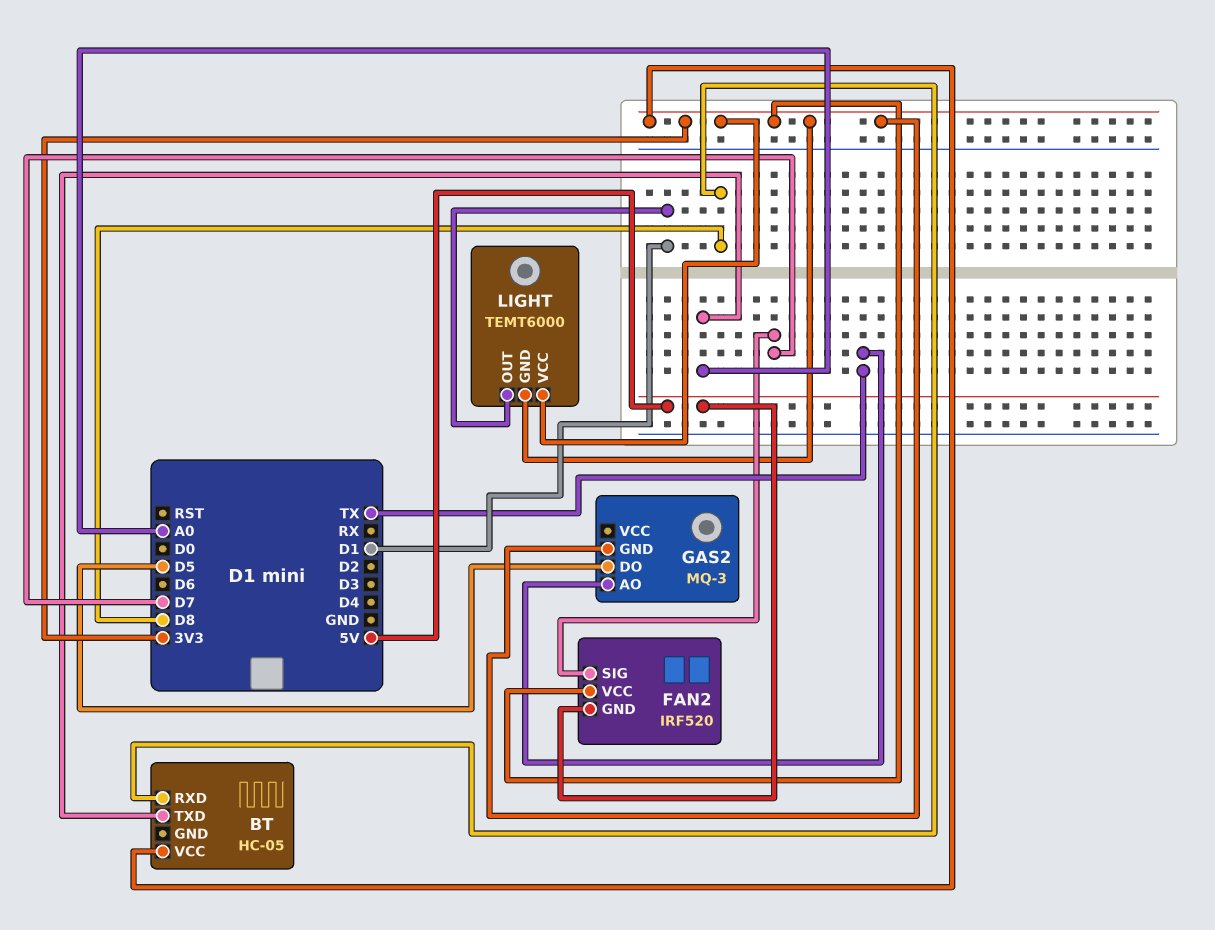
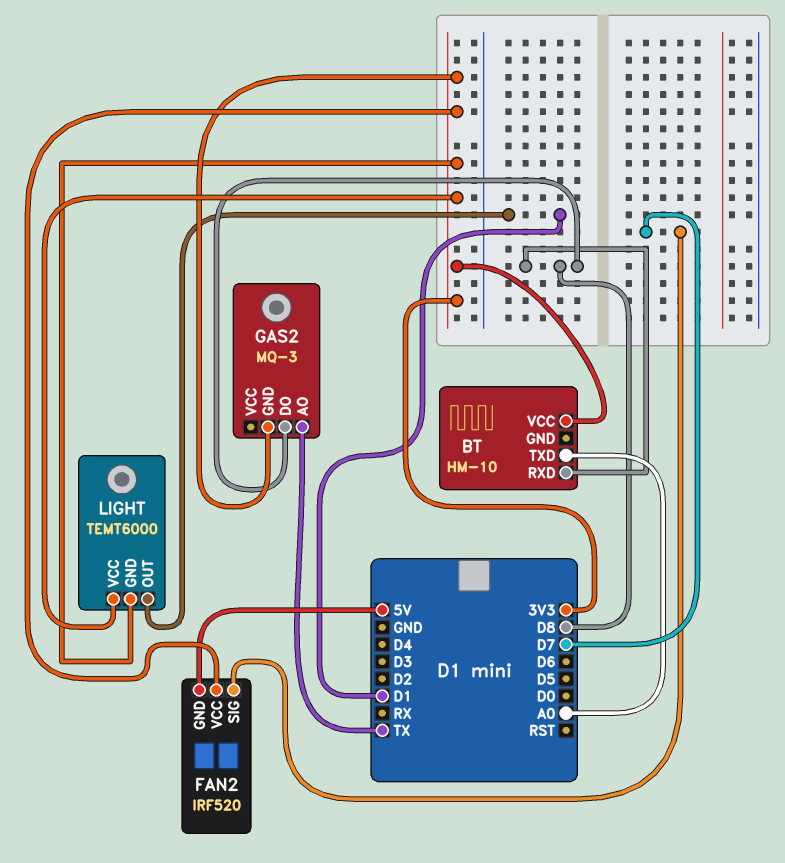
BT: HC-05 -> HM-10
GAS2 pin DO: D5 -> D8

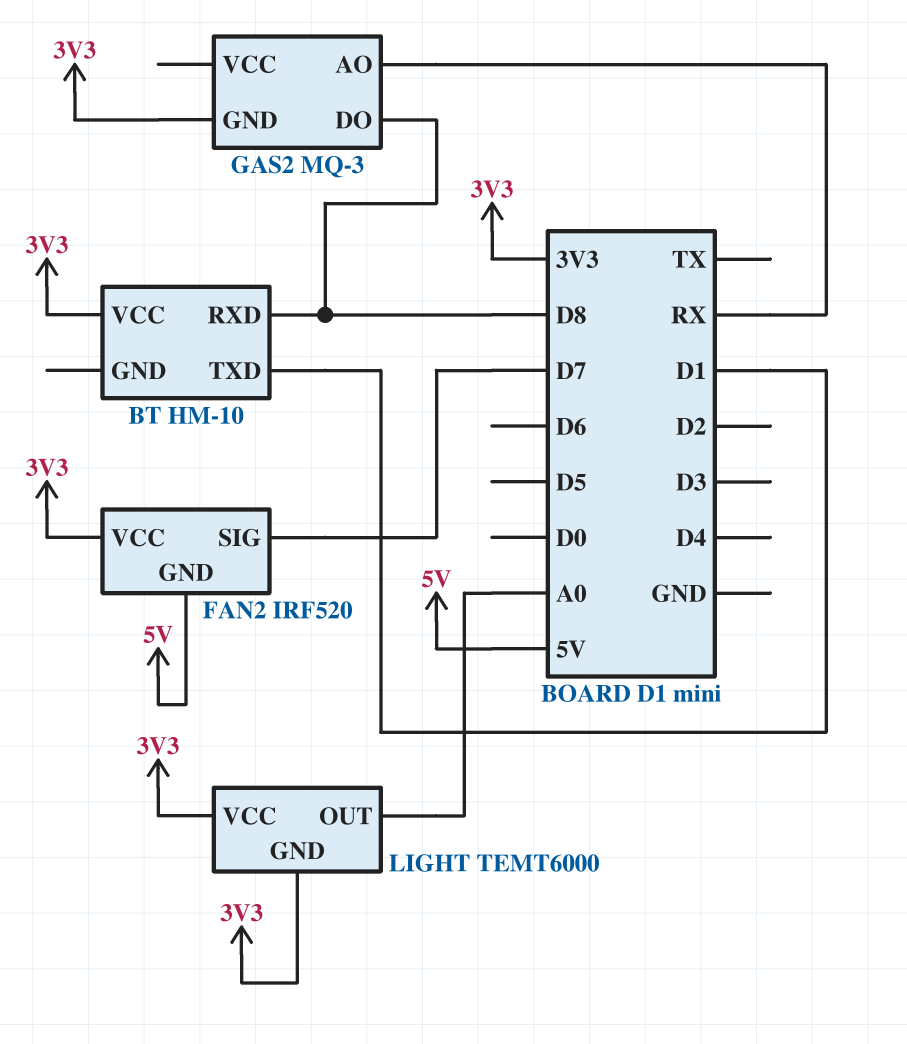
BT pin TXD: A0 -> D1
GAS2 pin AO: TX -> RX
LIGHT pin OUT: D1 -> A0

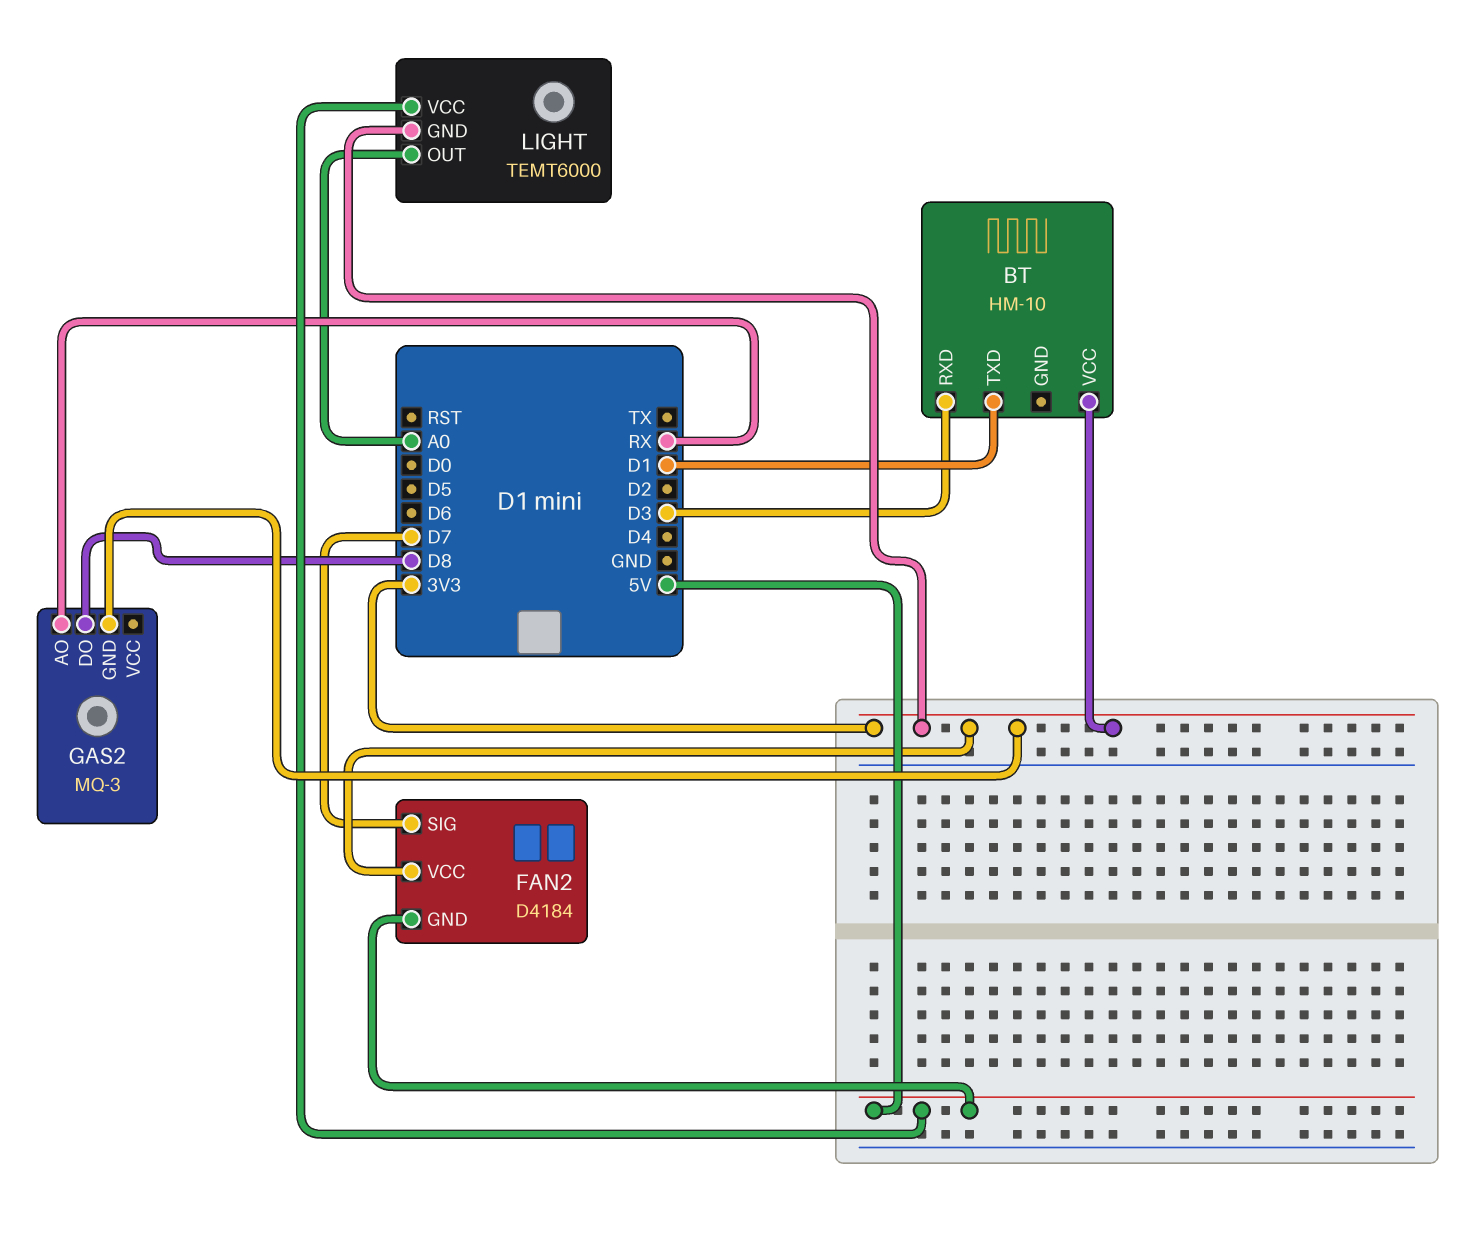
BT pin RXD: D8 -> D3
FAN2: IRF520 -> D4184
LIGHT pin VCC: 3V3 -> 5V

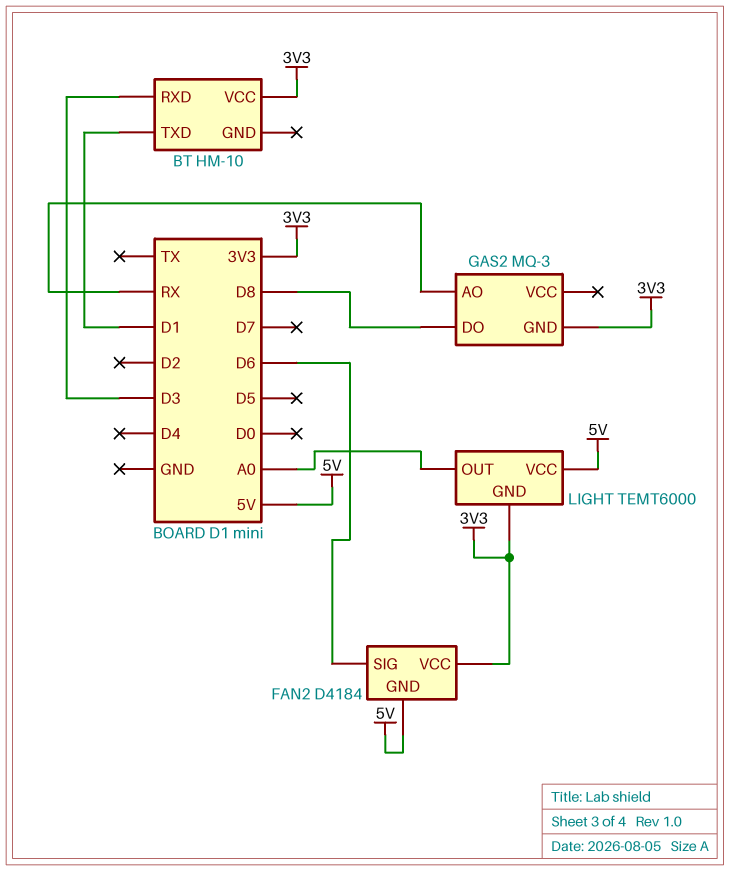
FAN2 pin SIG: D7 -> D6

